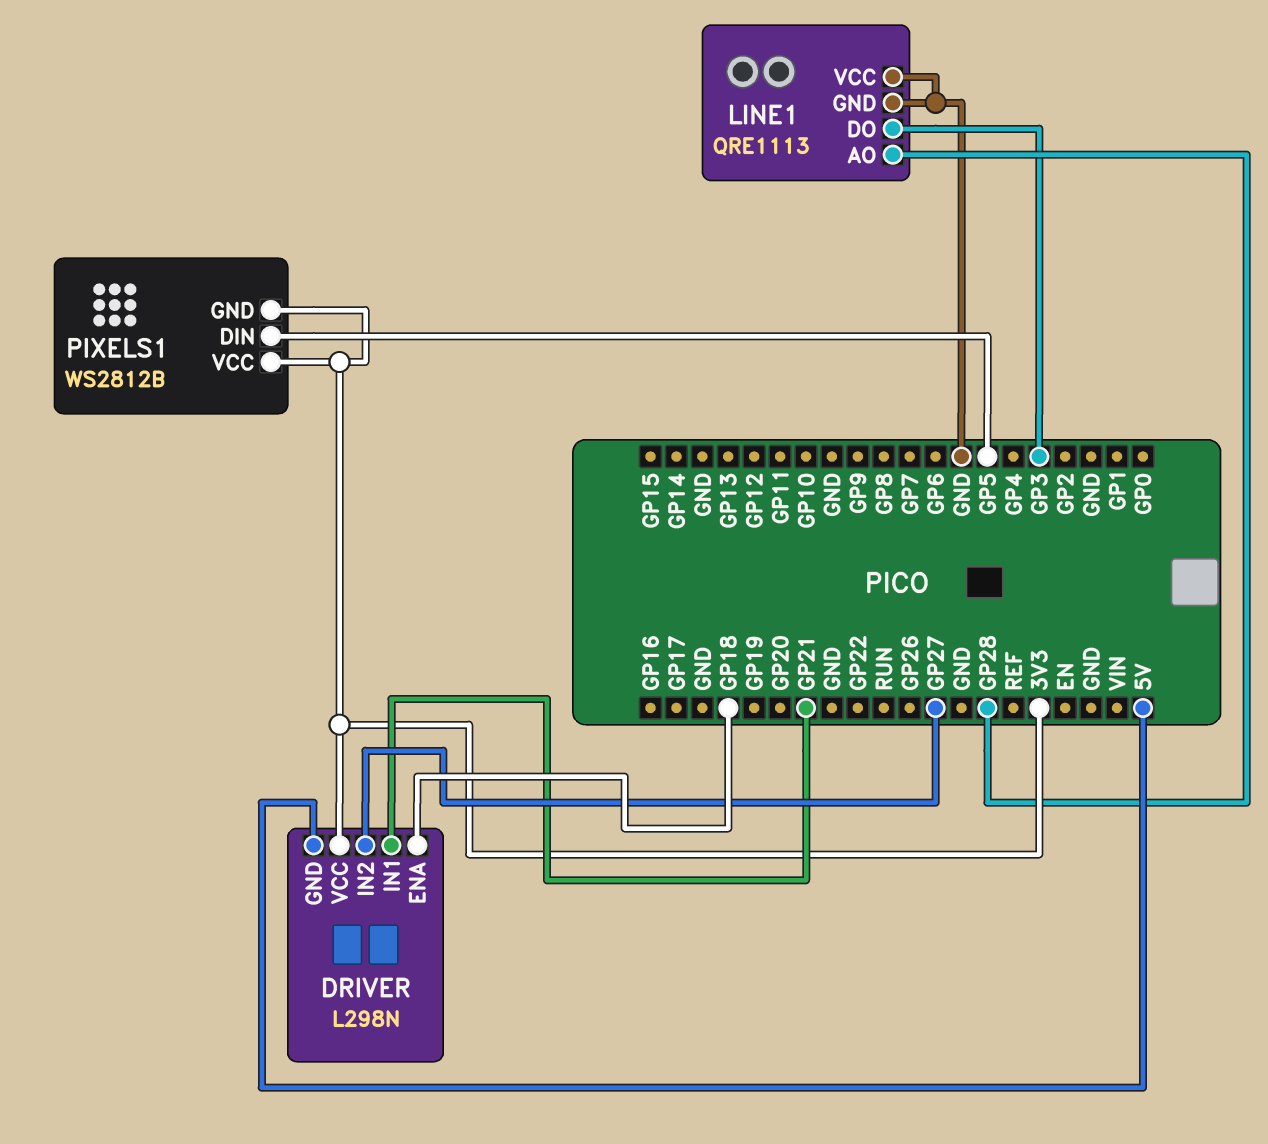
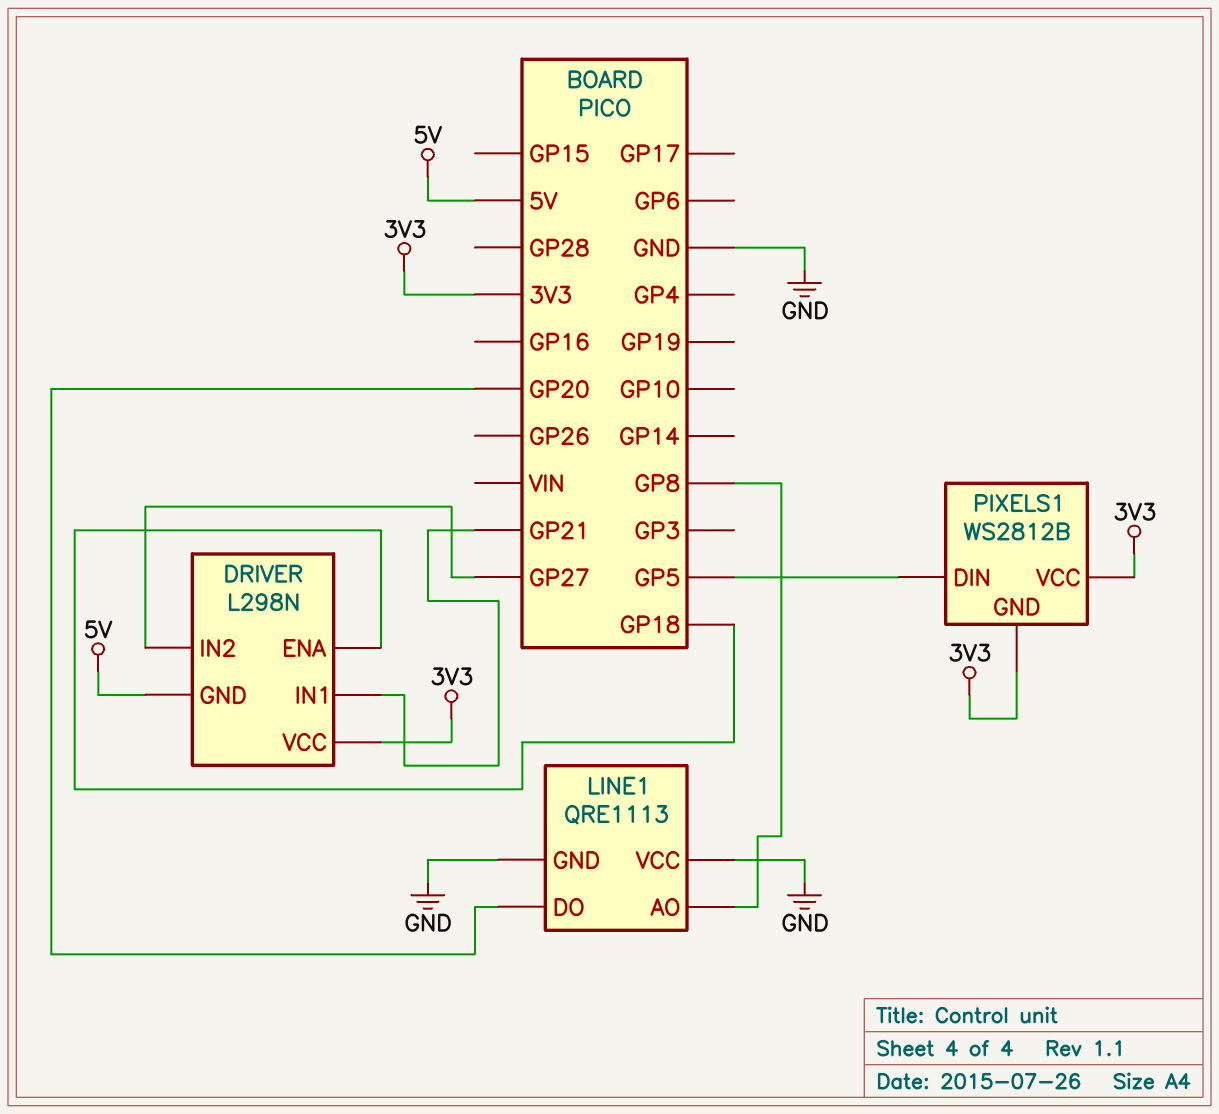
LINE1 pin AO: GP28 -> GP8
LINE1 pin DO: GP3 -> GP20

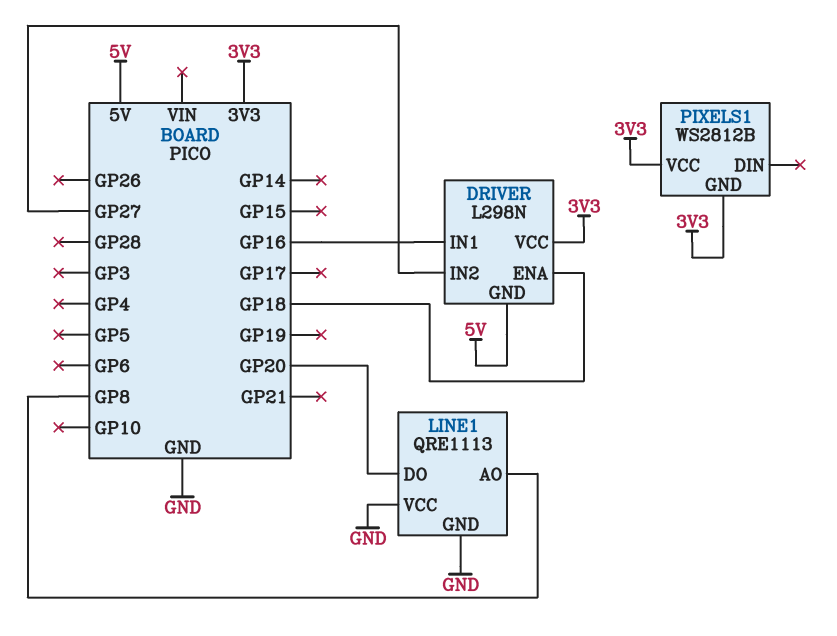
DRIVER pin IN1: GP21 -> GP16
PIXELS1 pin DIN: GP5 -> none

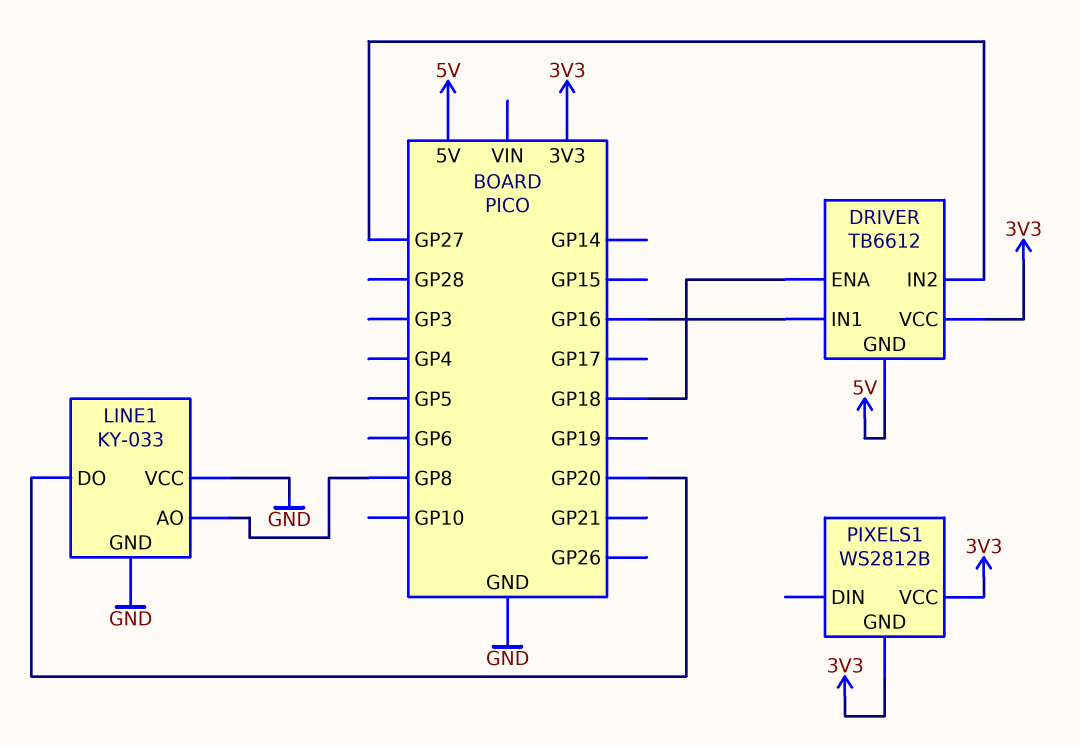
DRIVER: L298N -> TB6612
LINE1: QRE1113 -> KY-033

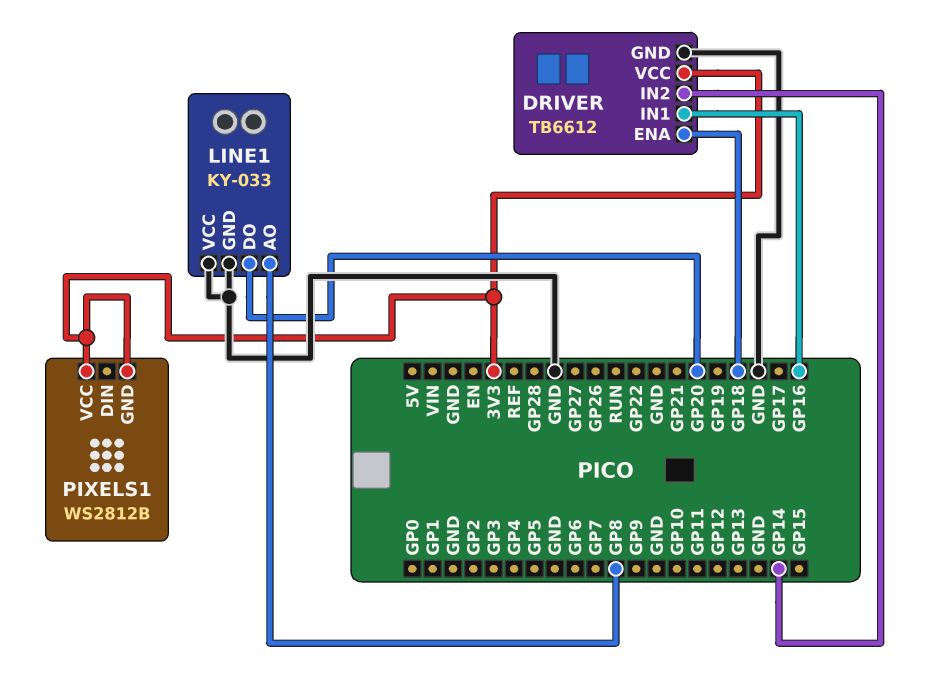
DRIVER pin GND: 5V -> GND
DRIVER pin IN2: GP27 -> GP14

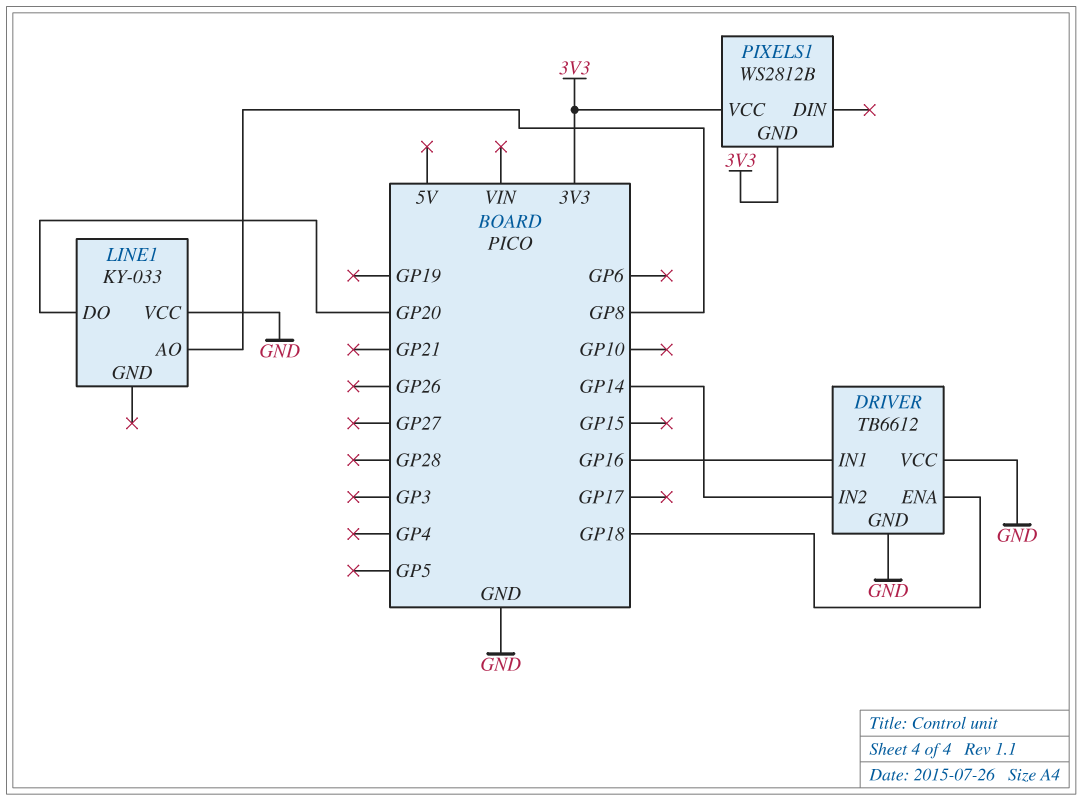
DRIVER pin VCC: 3V3 -> GND
LINE1 pin GND: GND -> none

